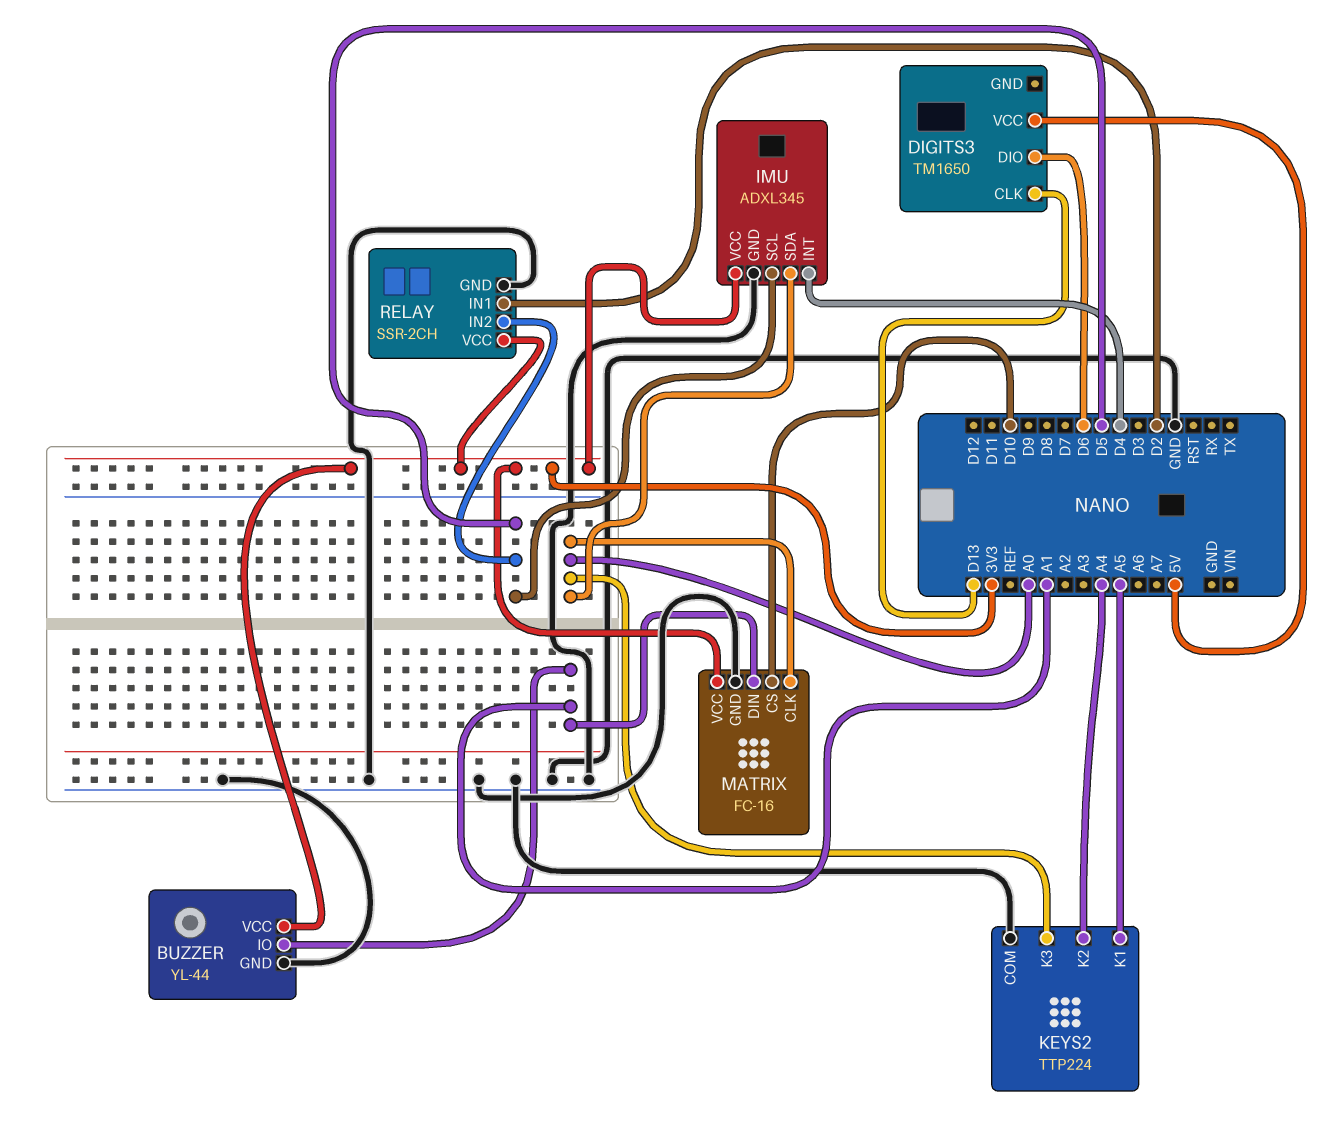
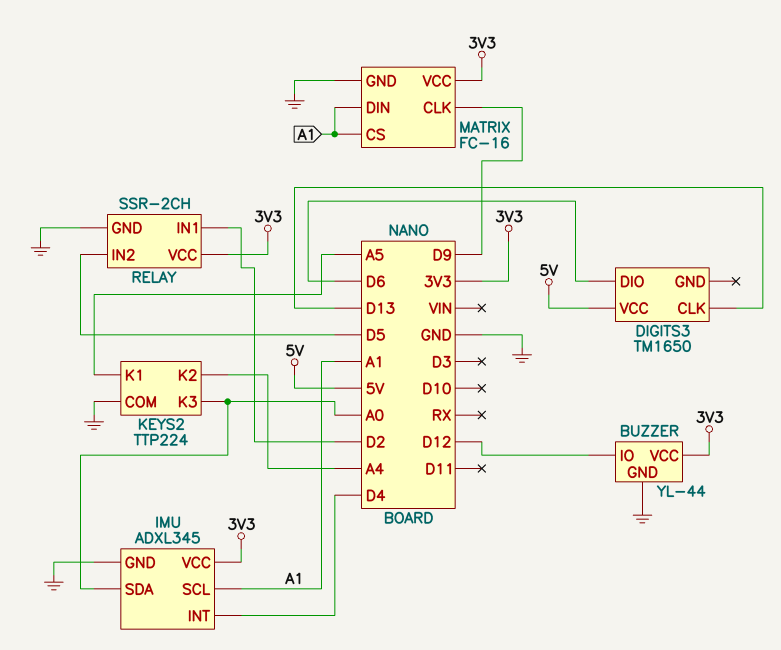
BUZZER pin IO: A1 -> D12
IMU pin SCL: D5 -> A1
MATRIX pin CLK: A0 -> D9
MATRIX pin CS: D10 -> A1

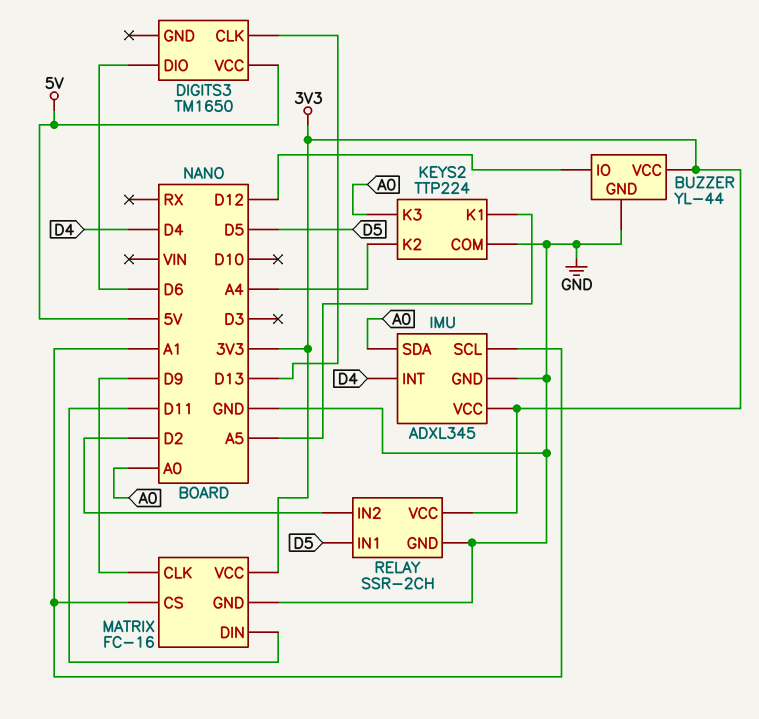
MATRIX pin DIN: A1 -> D11
RELAY pin IN1: D2 -> D5
RELAY pin IN2: D5 -> D2

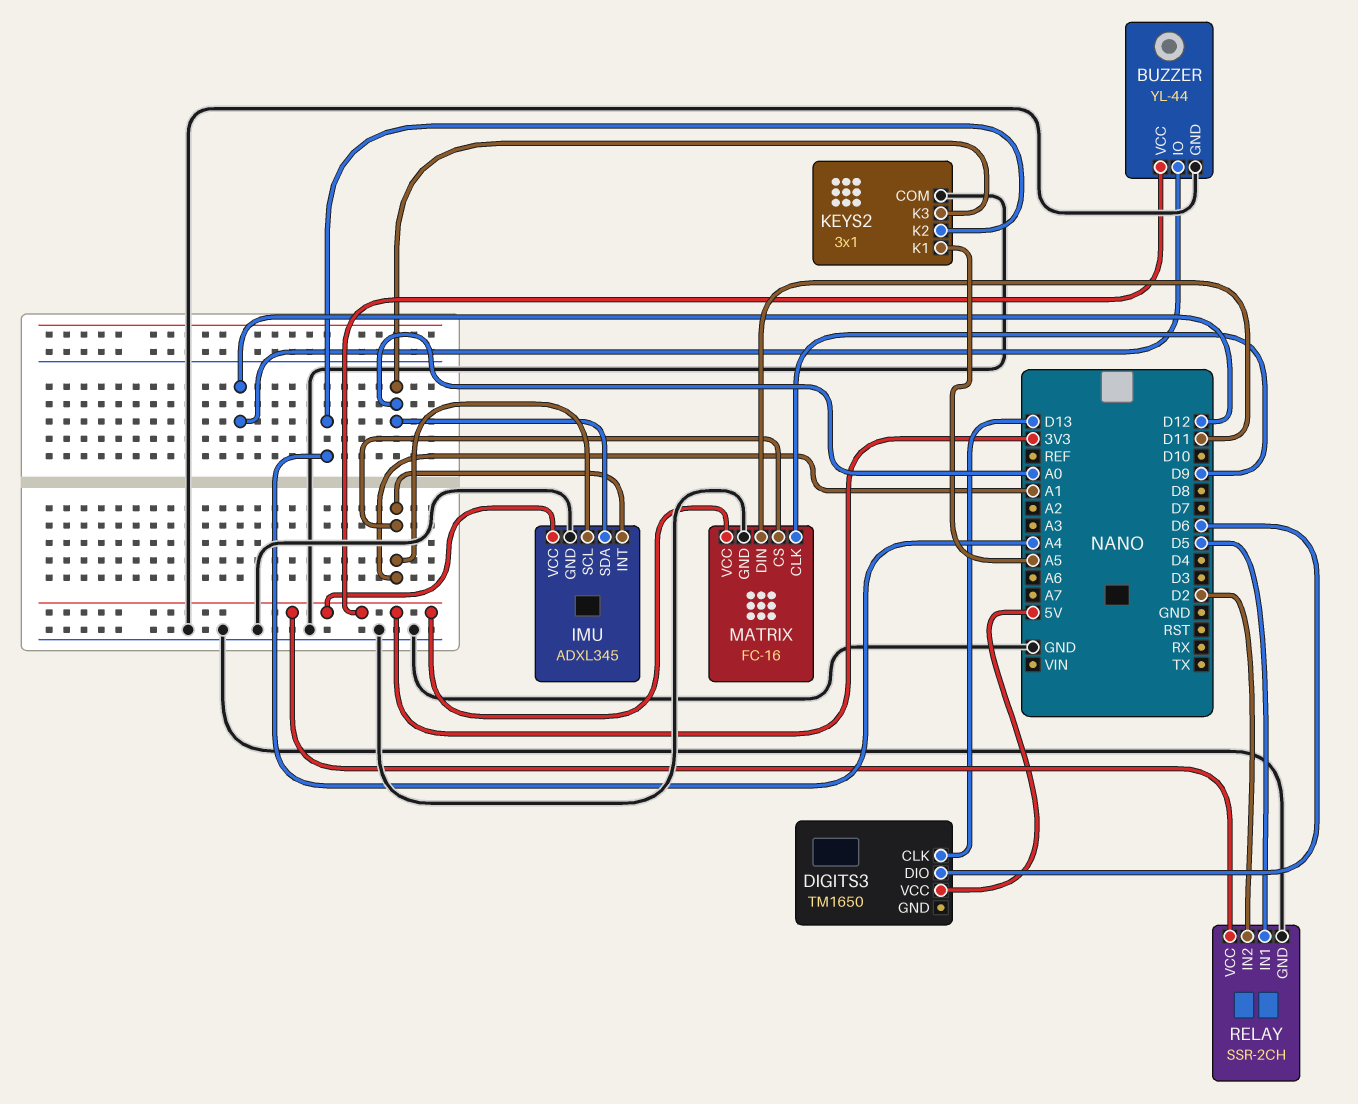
IMU pin INT: D4 -> A1
KEYS2: TTP224 -> 3x1

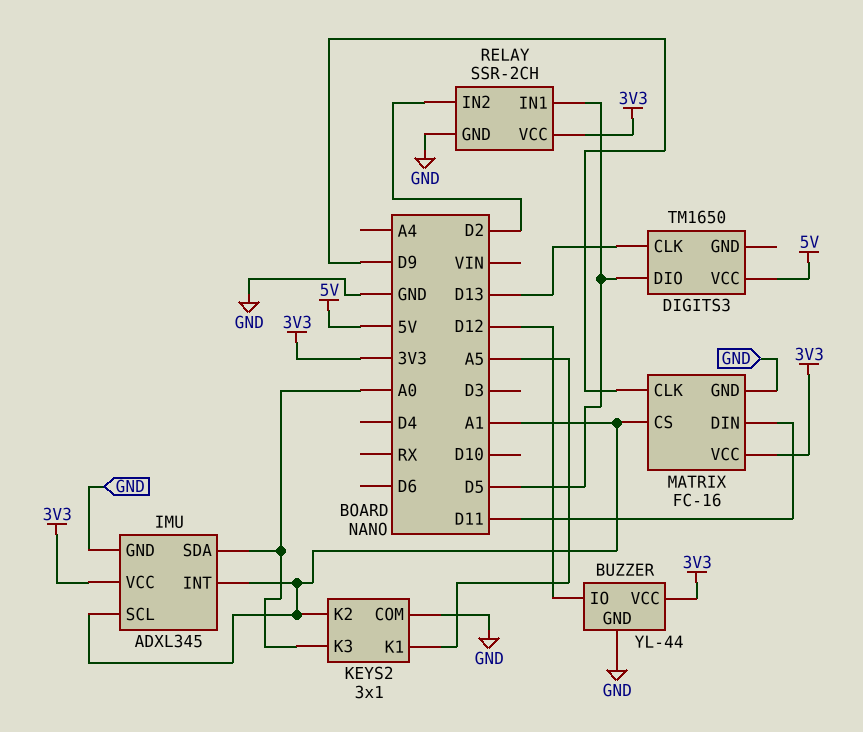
DIGITS3 pin DIO: D6 -> D5
KEYS2 pin K2: A4 -> A1

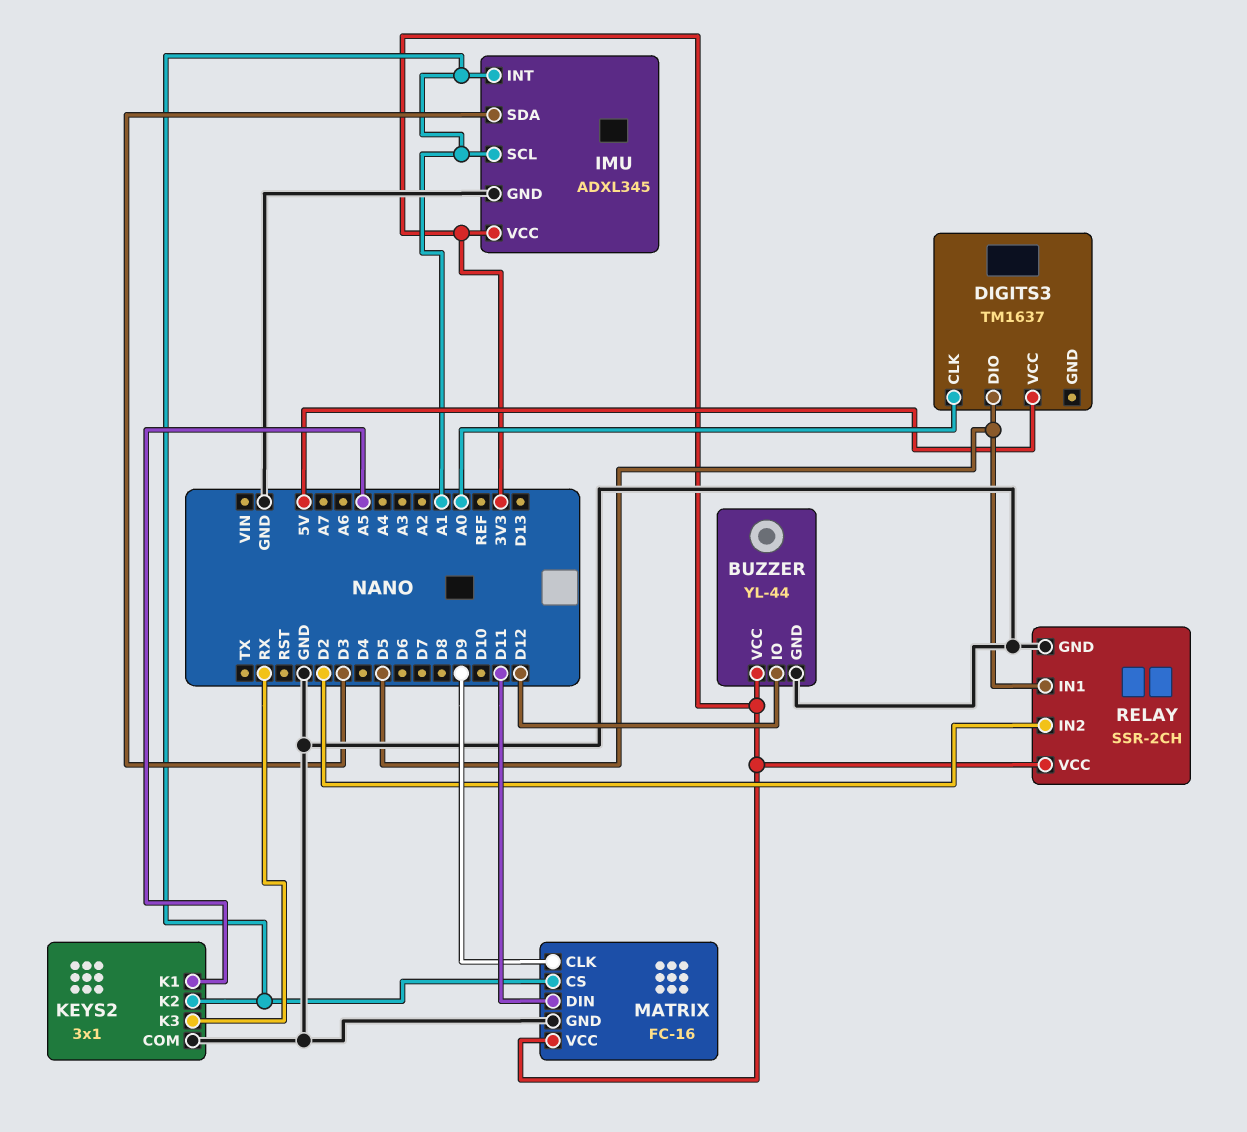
DIGITS3: TM1650 -> TM1637
DIGITS3 pin CLK: D13 -> A0
IMU pin SDA: A0 -> D3
KEYS2 pin K3: A0 -> RX

